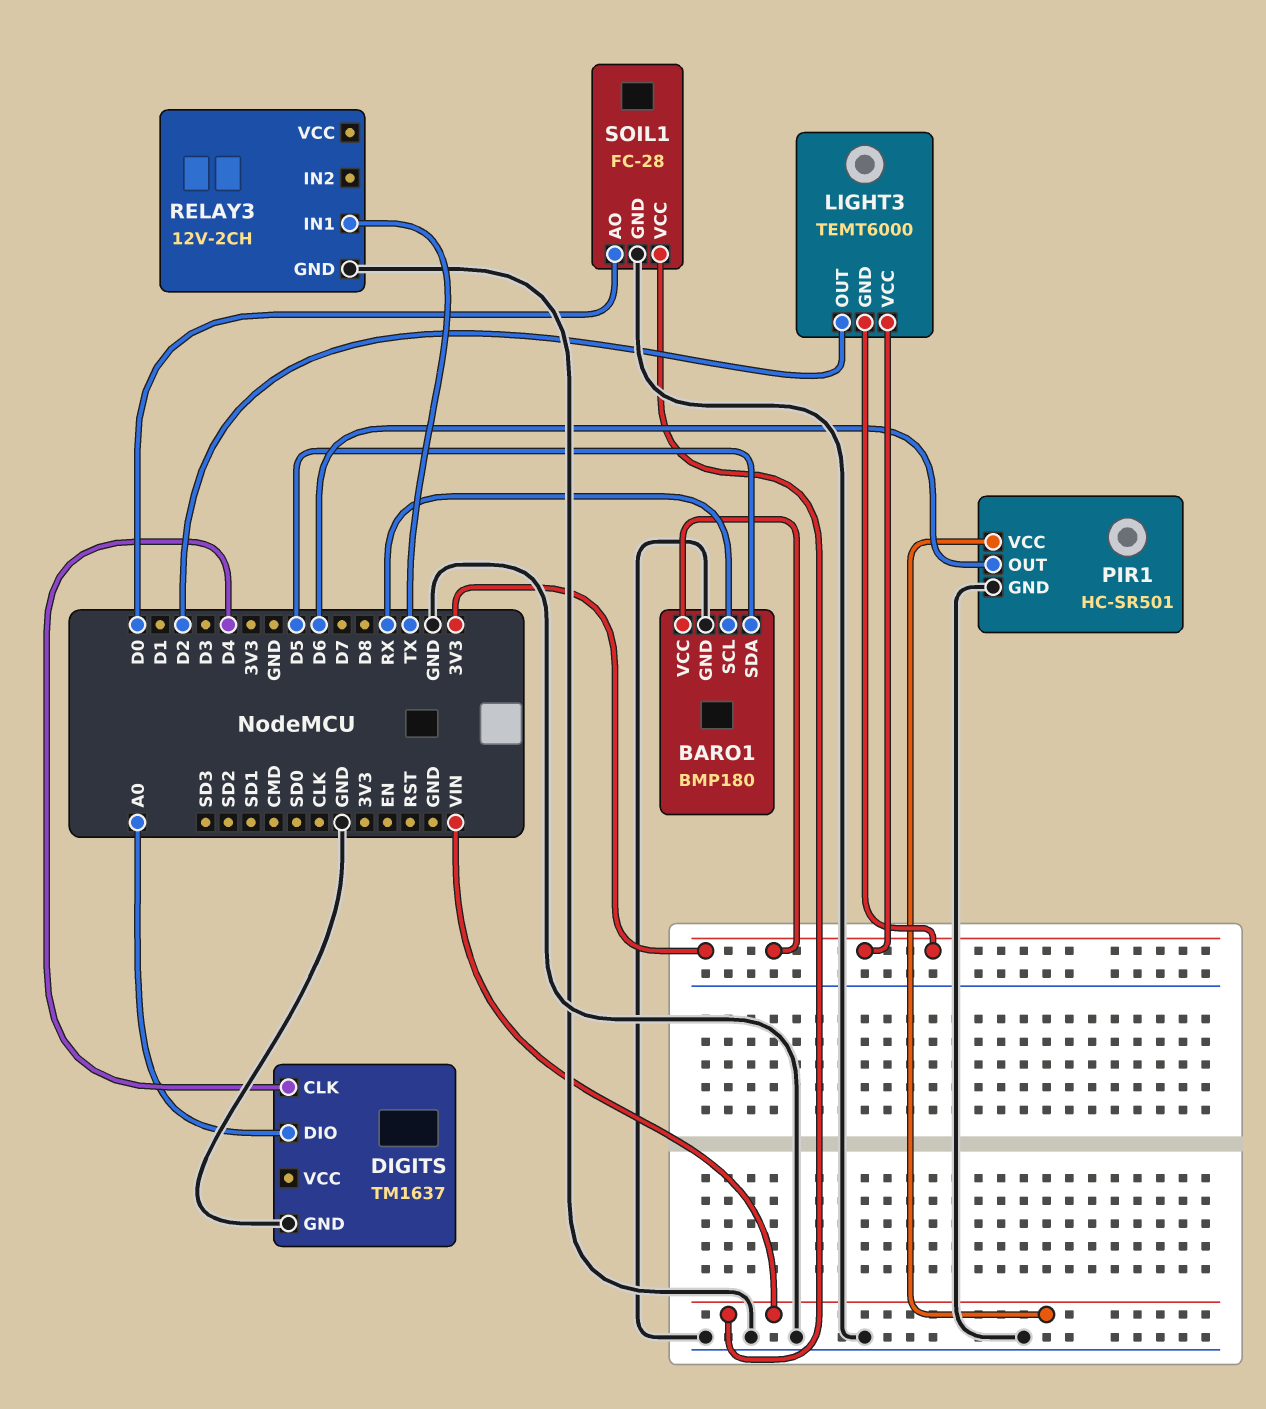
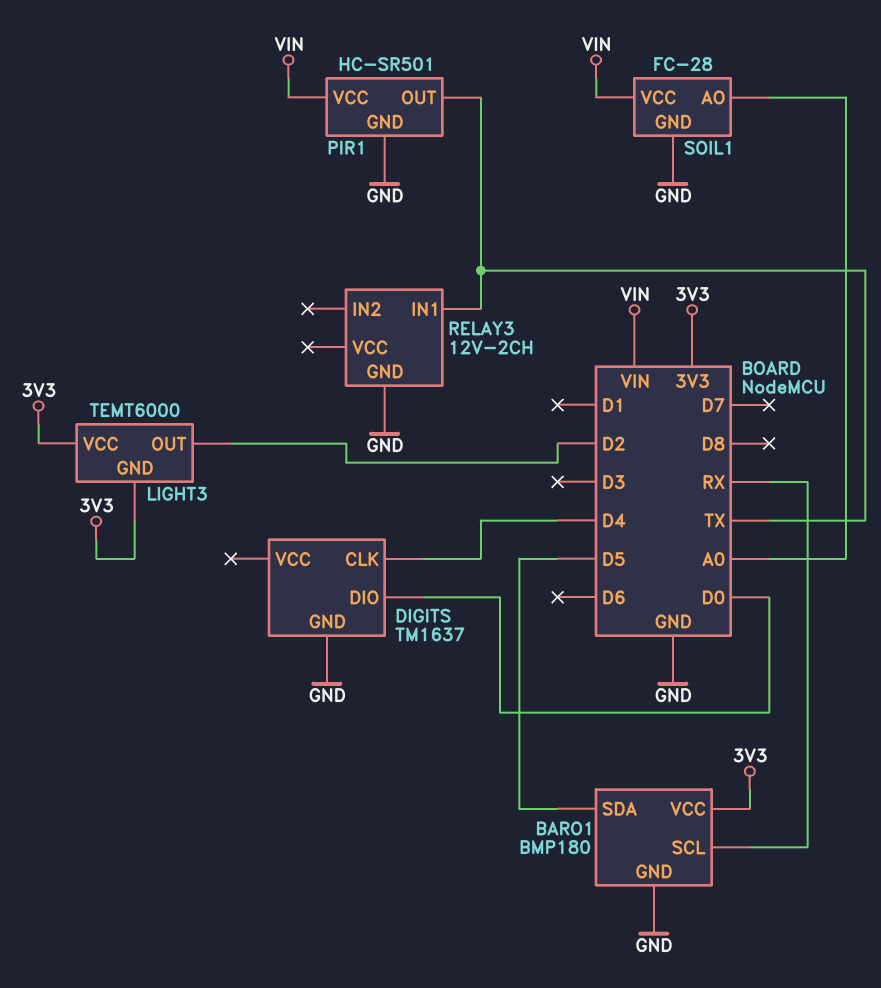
DIGITS pin DIO: A0 -> D0
PIR1 pin OUT: D6 -> TX
SOIL1 pin AO: D0 -> A0

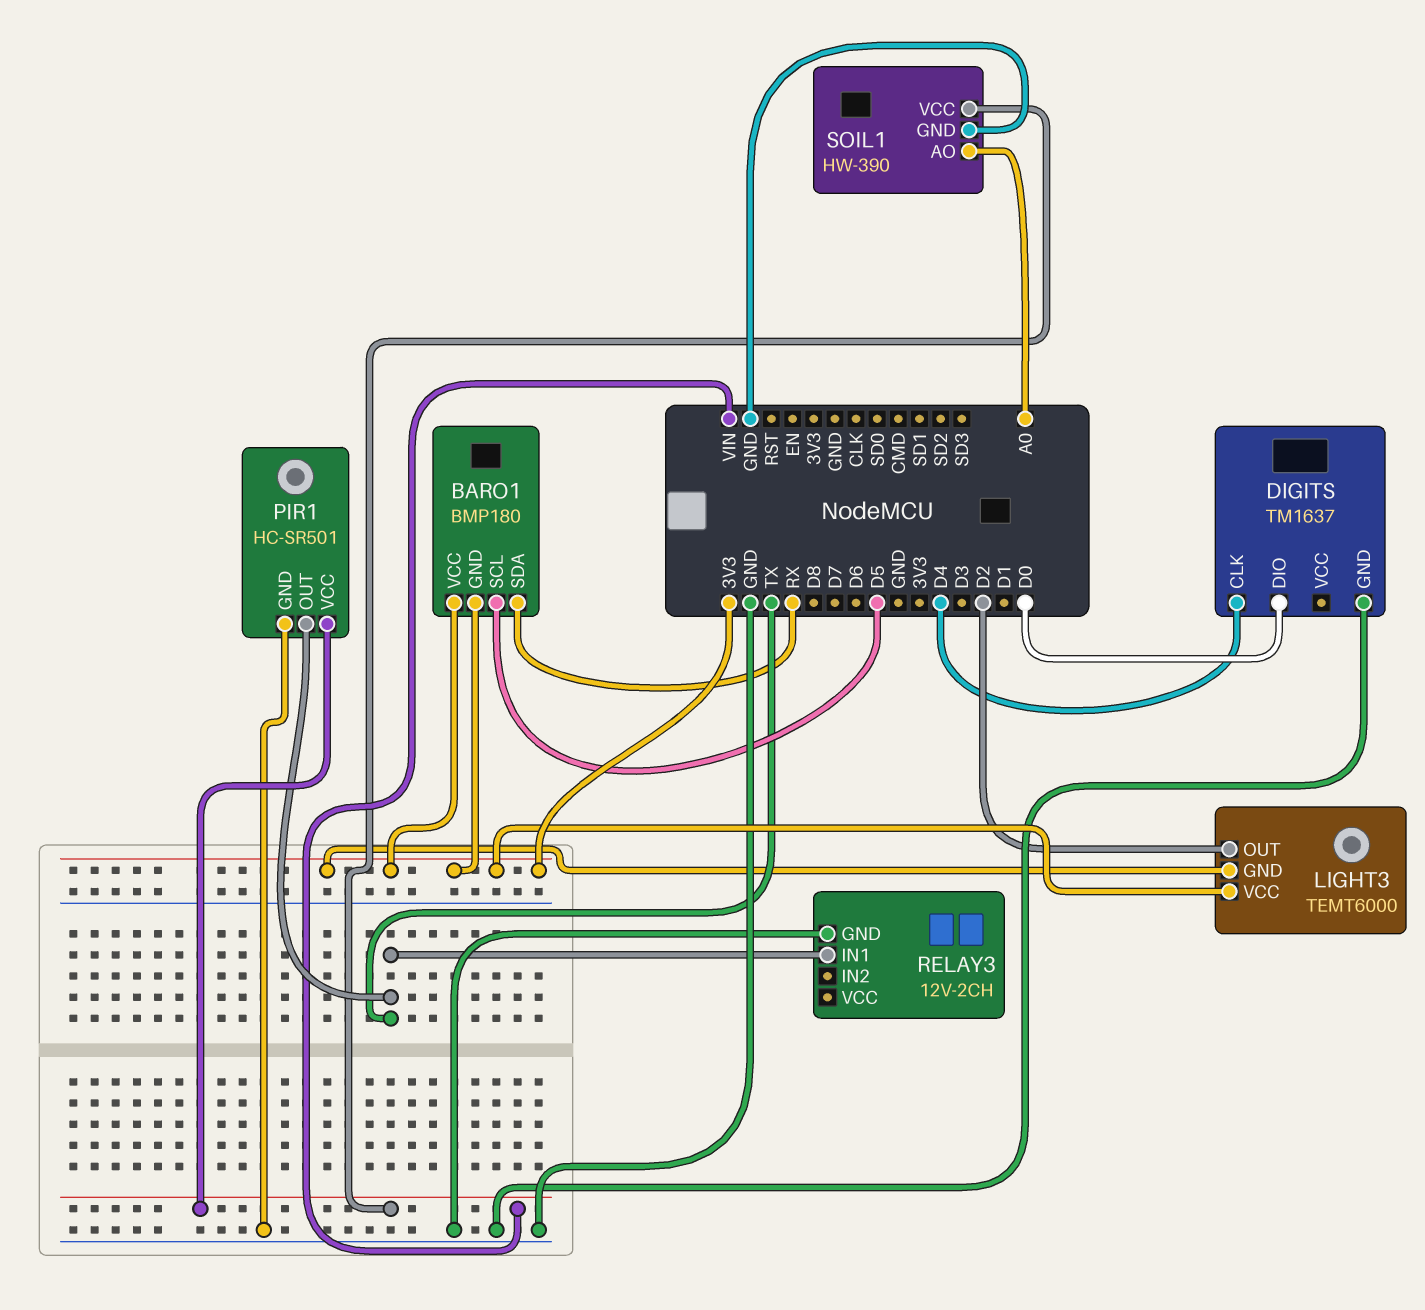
BARO1 pin GND: GND -> 3V3
BARO1 pin SCL: RX -> D5
BARO1 pin SDA: D5 -> RX
SOIL1: FC-28 -> HW-390

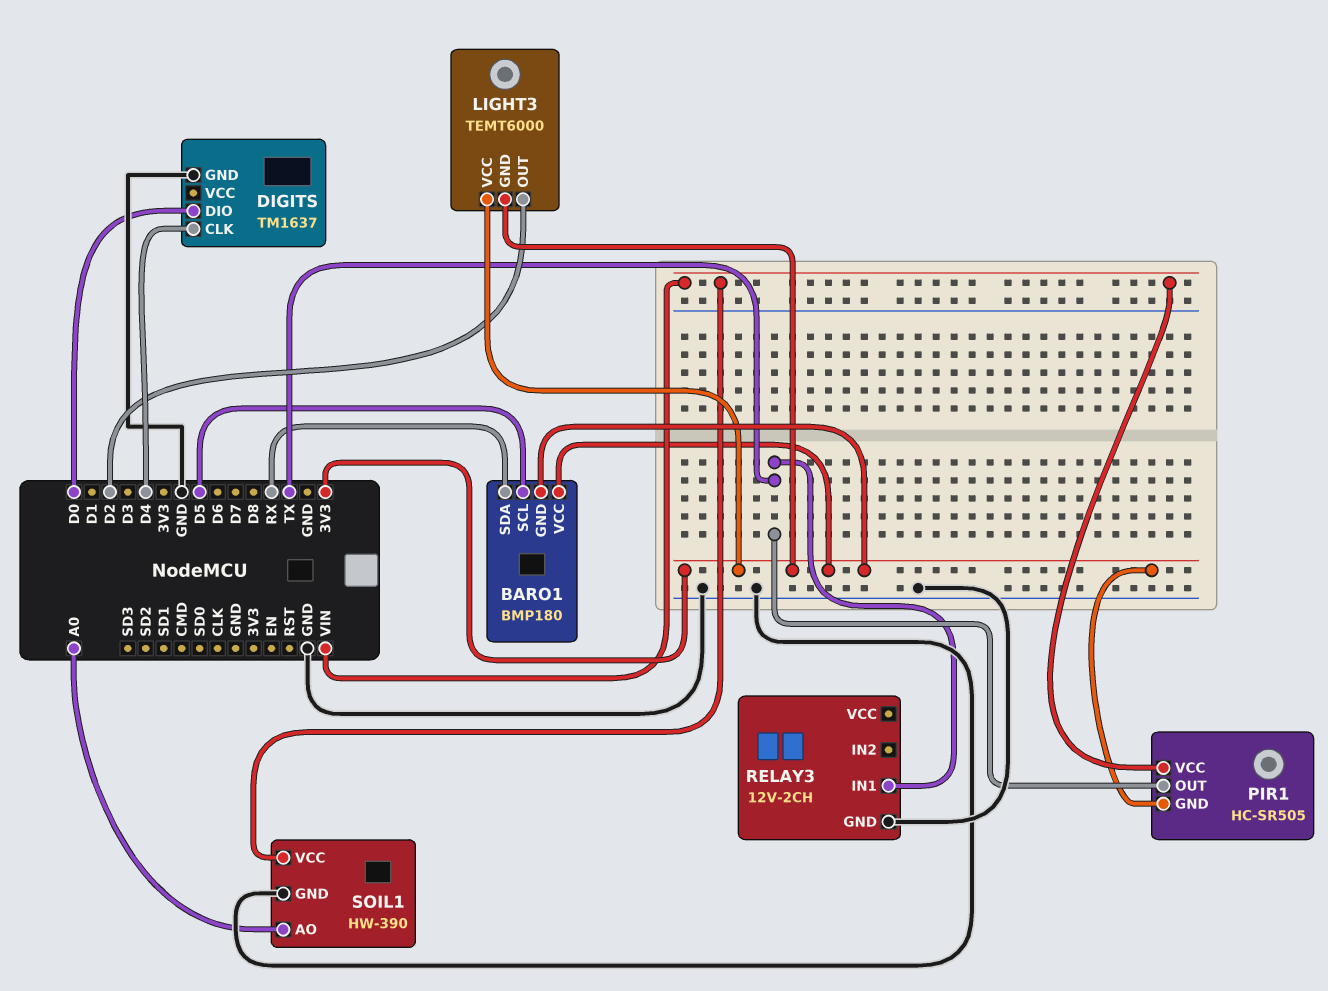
PIR1: HC-SR501 -> HC-SR505
PIR1 pin GND: GND -> 3V3

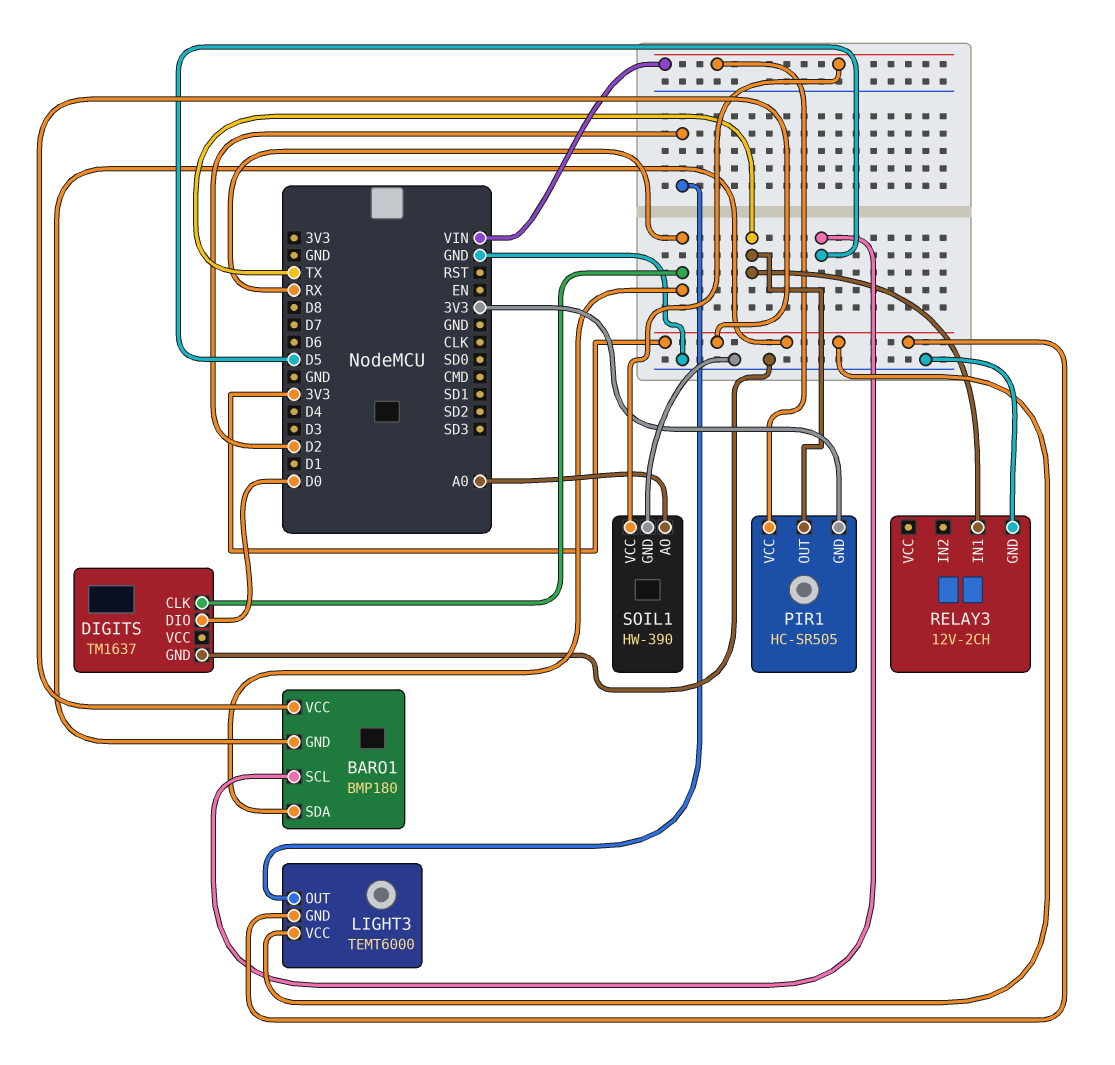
DIGITS pin CLK: D4 -> RX

